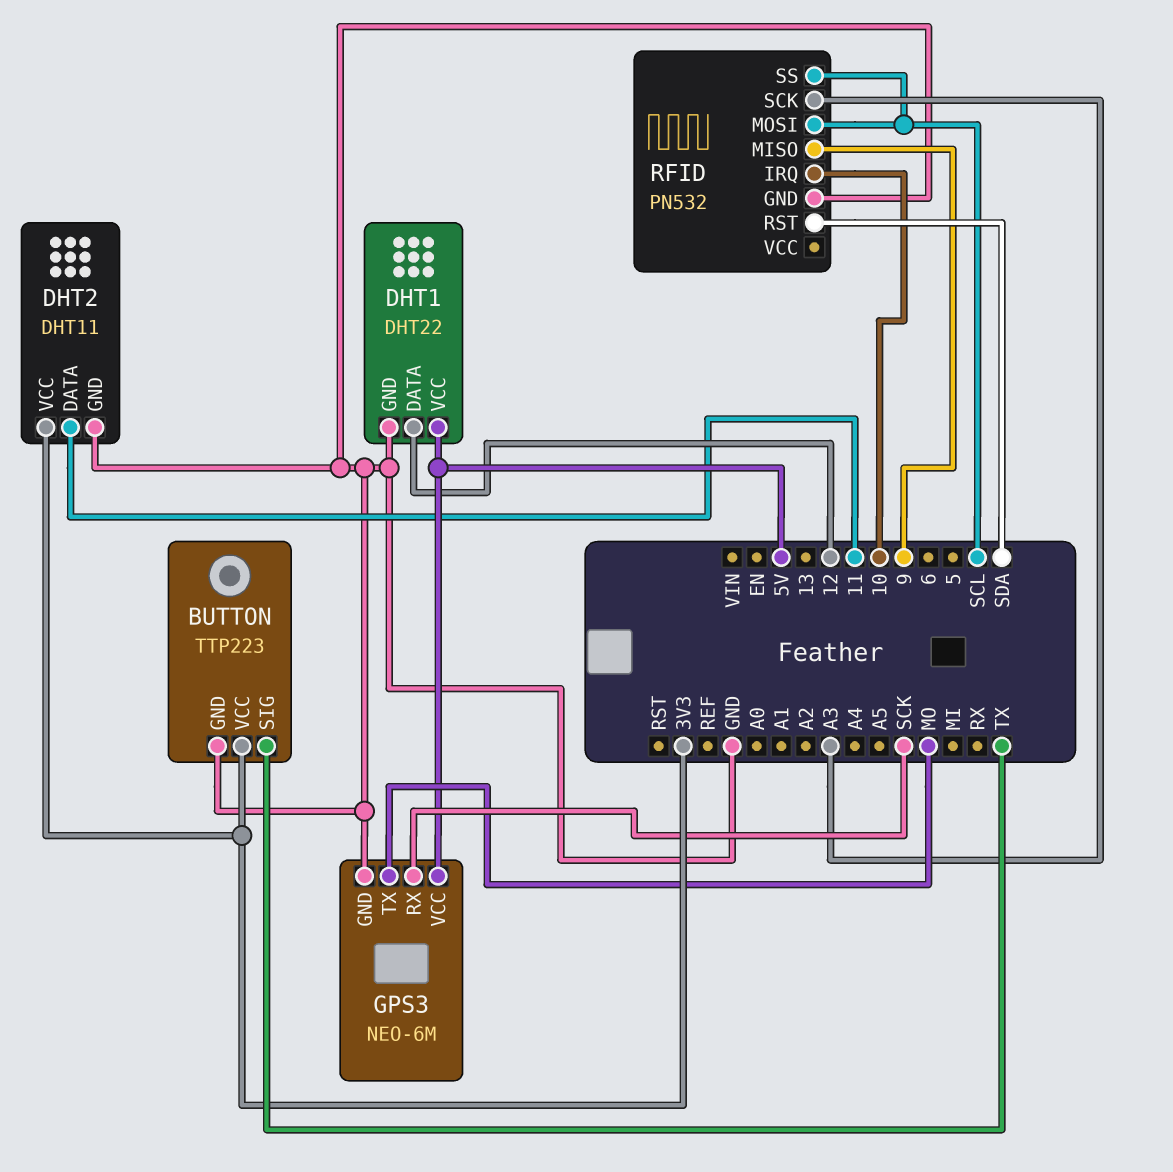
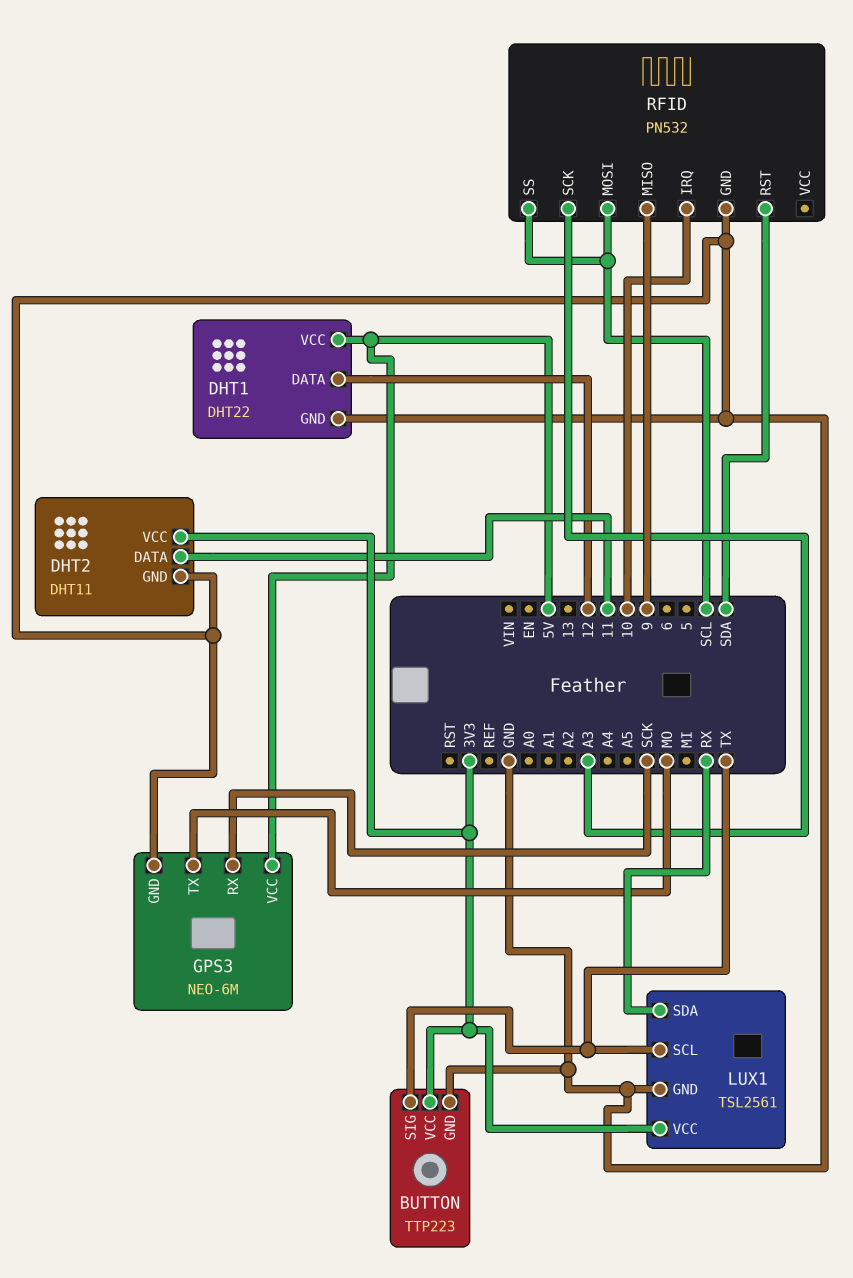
LUX1: none -> TSL2561
LUX1 pin GND: none -> GND
LUX1 pin SCL: none -> TX
LUX1 pin SDA: none -> RX
LUX1 pin VCC: none -> 3V3

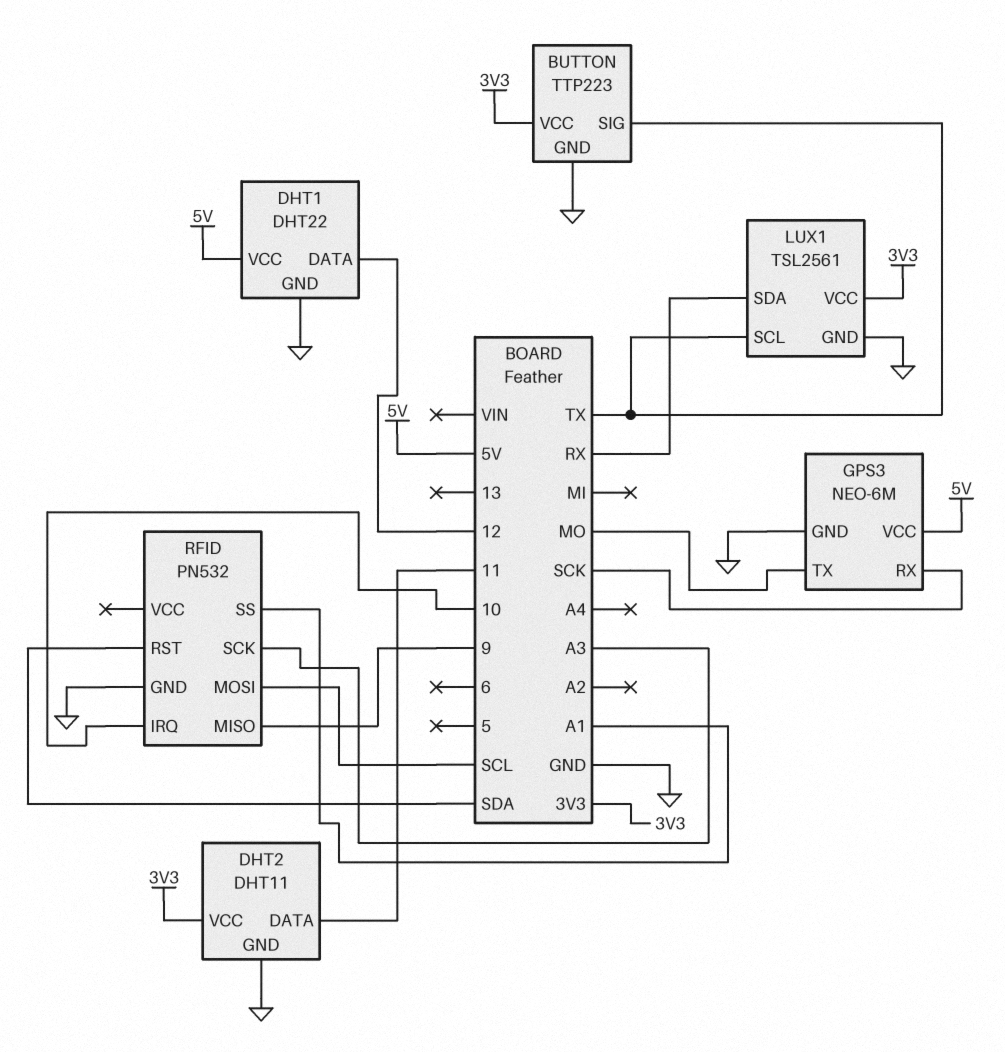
RFID pin SS: SCL -> A1

